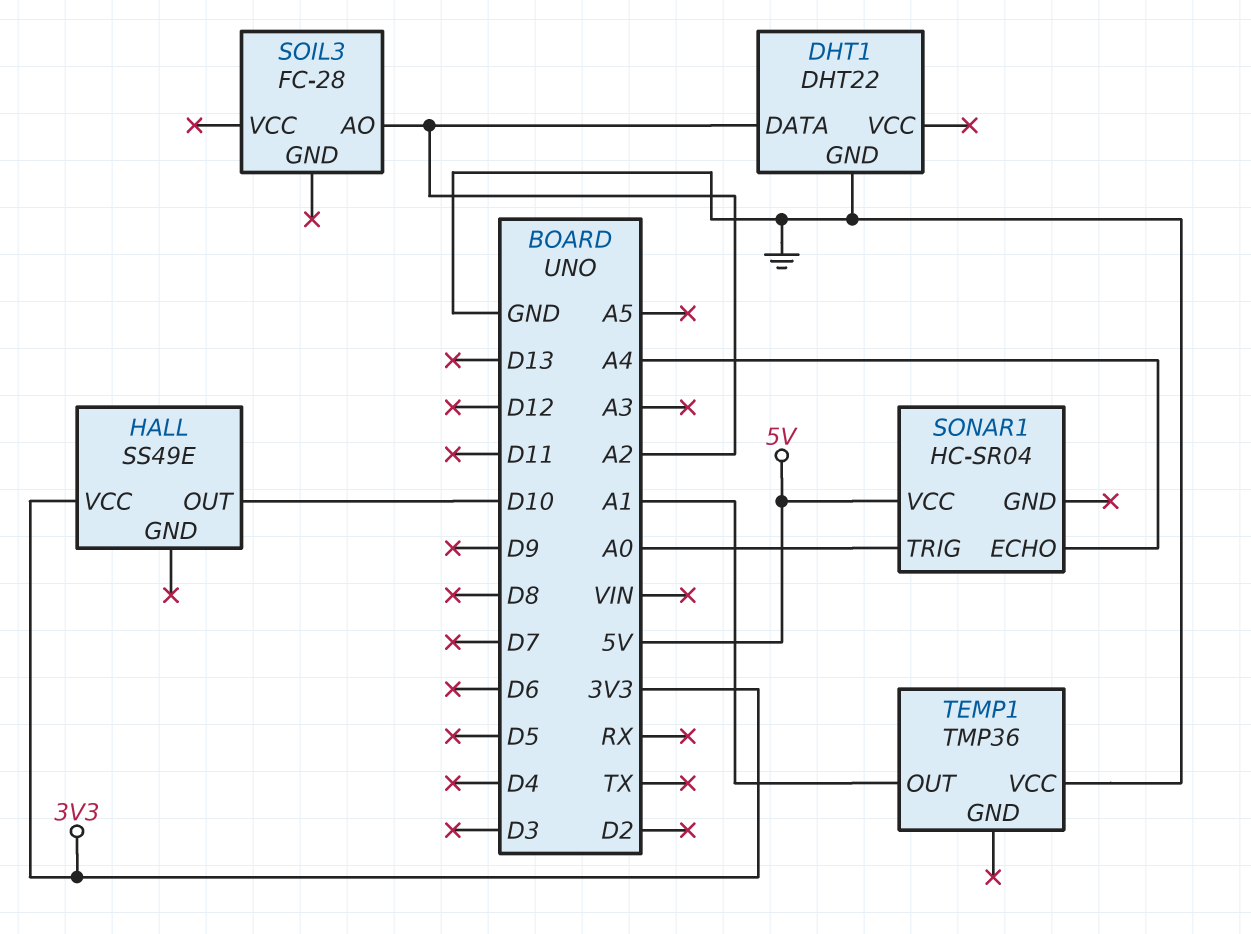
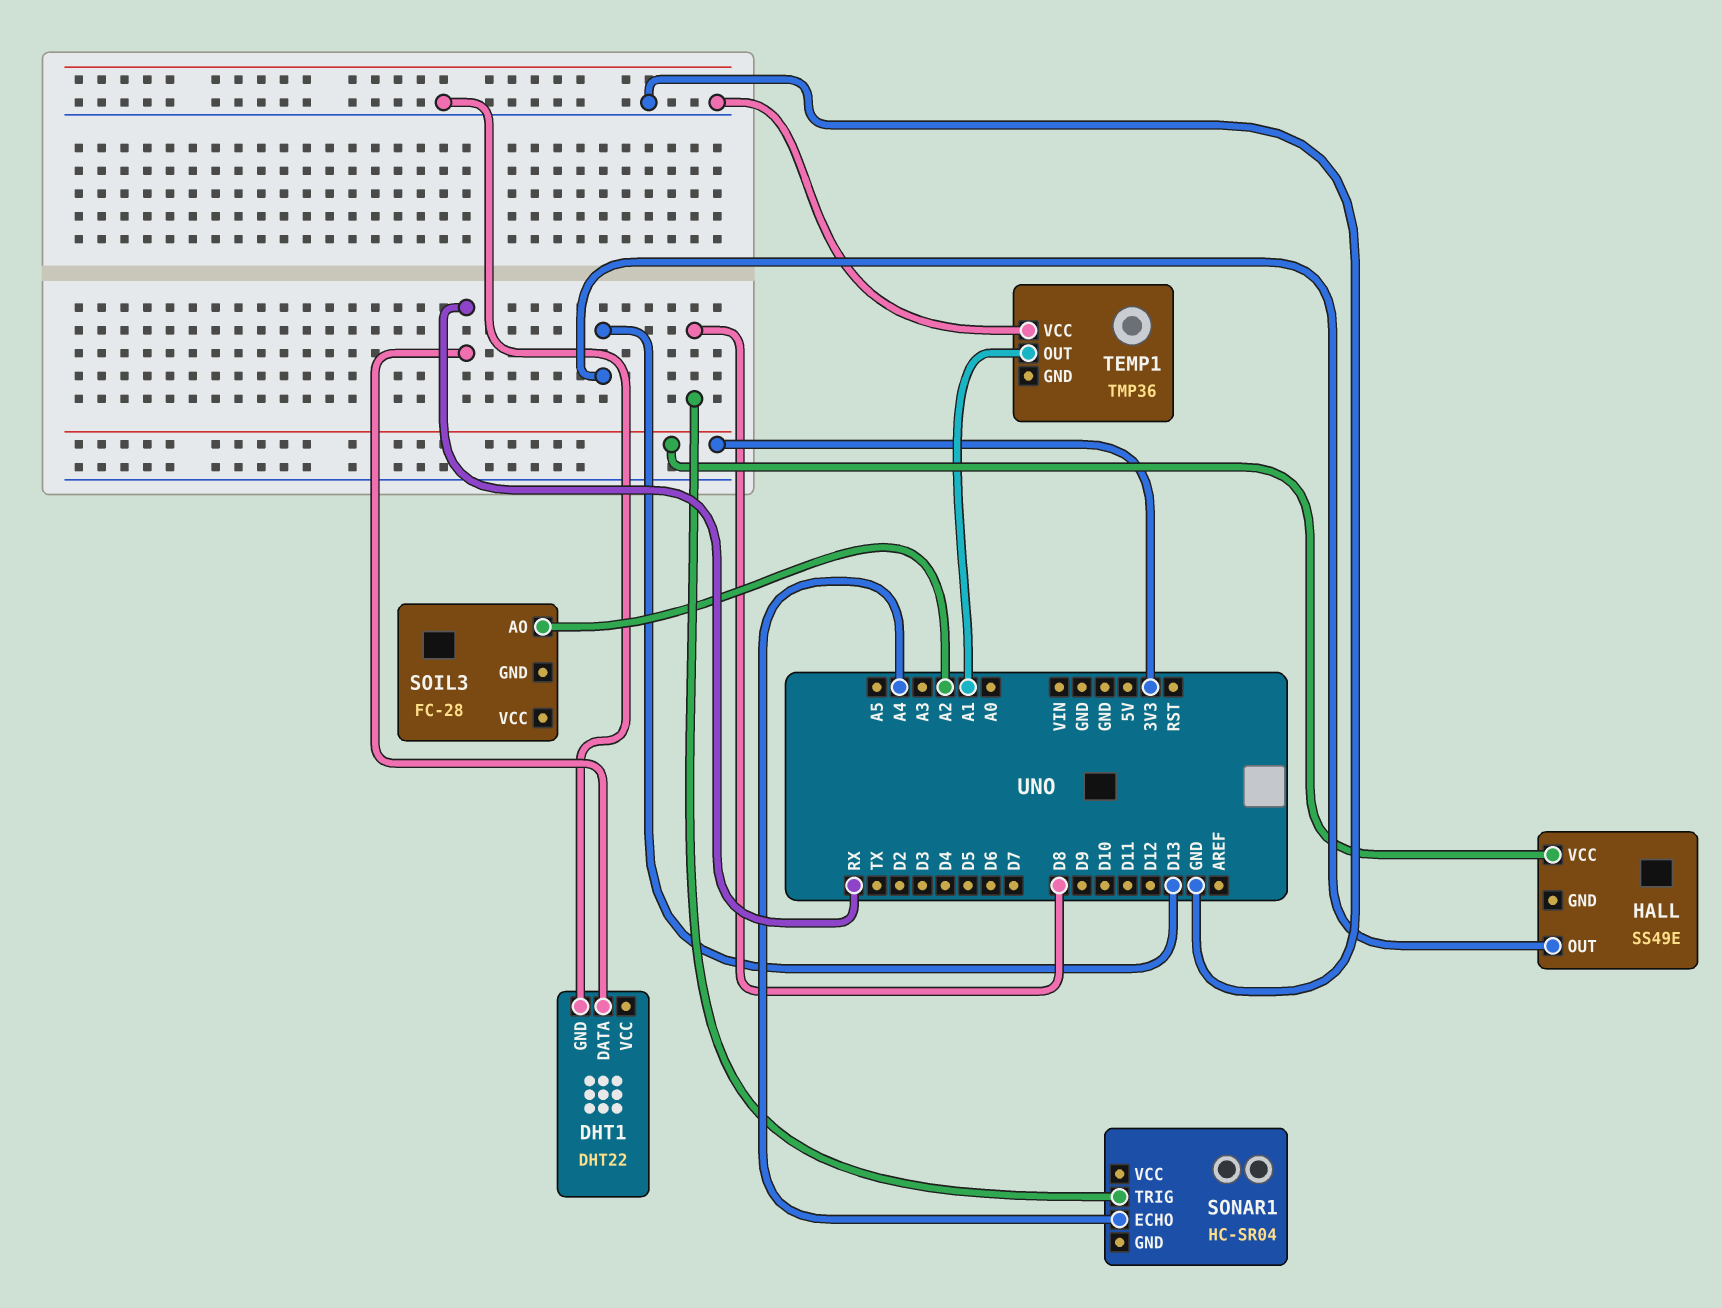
DHT1 pin DATA: A2 -> RX
HALL pin OUT: D10 -> D13
SONAR1 pin TRIG: A0 -> D8
SONAR1 pin VCC: 5V -> none

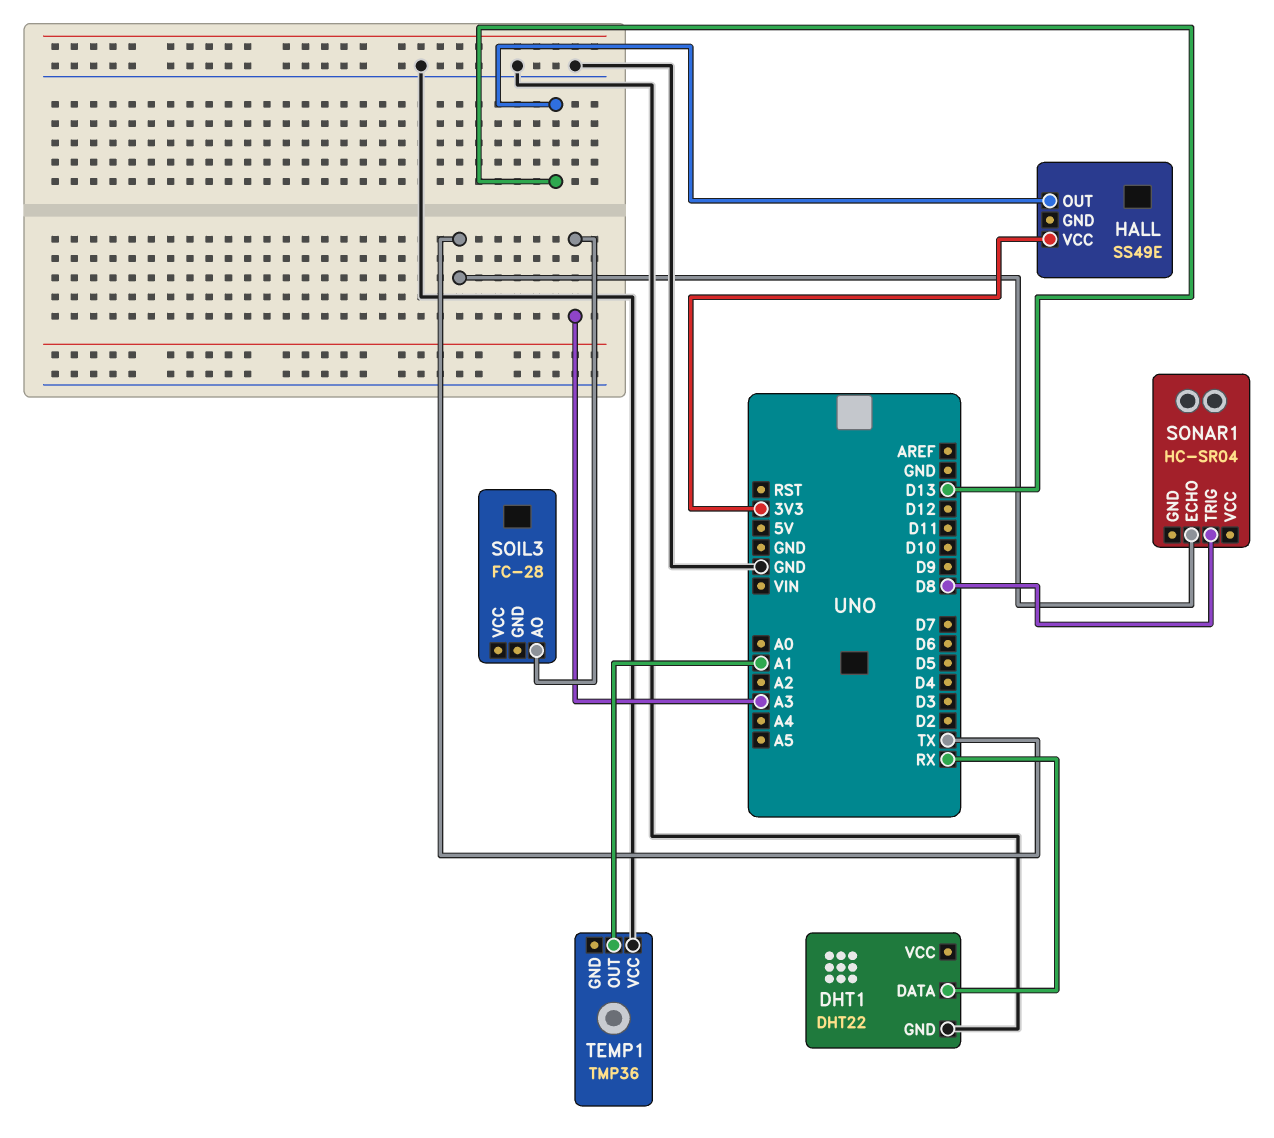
SOIL3 pin AO: A2 -> A3
SONAR1 pin ECHO: A4 -> TX

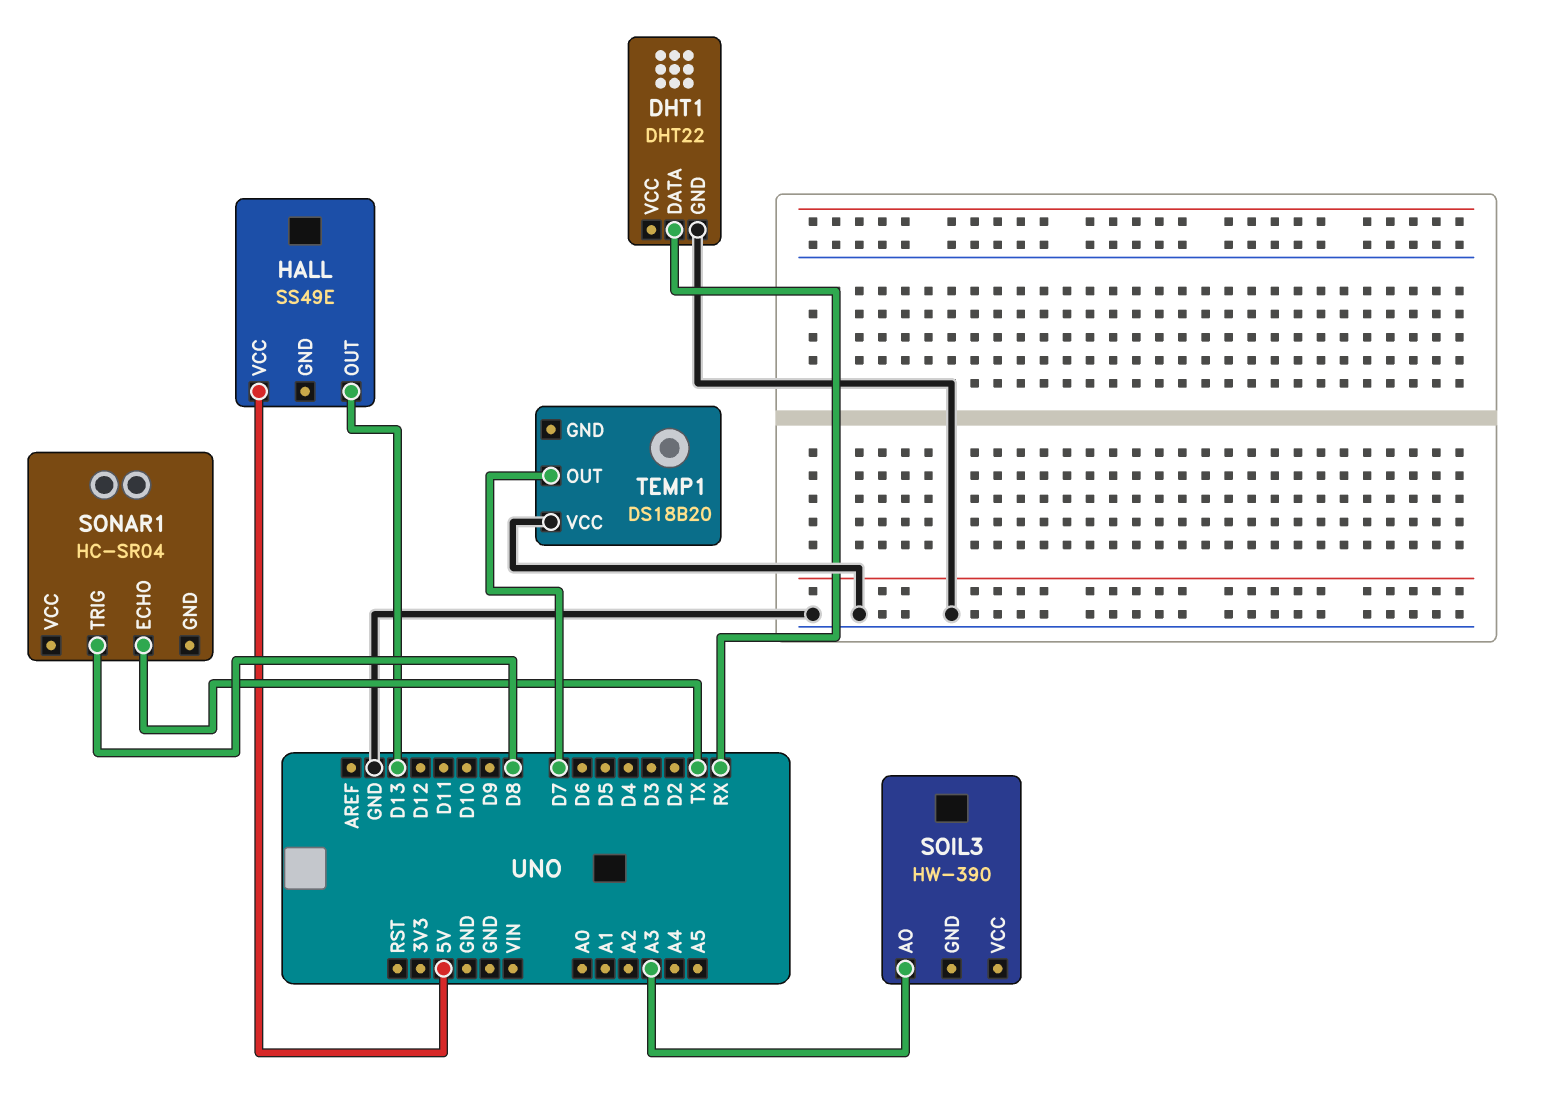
HALL pin VCC: 3V3 -> 5V
SOIL3: FC-28 -> HW-390
TEMP1: TMP36 -> DS18B20
TEMP1 pin OUT: A1 -> D7

